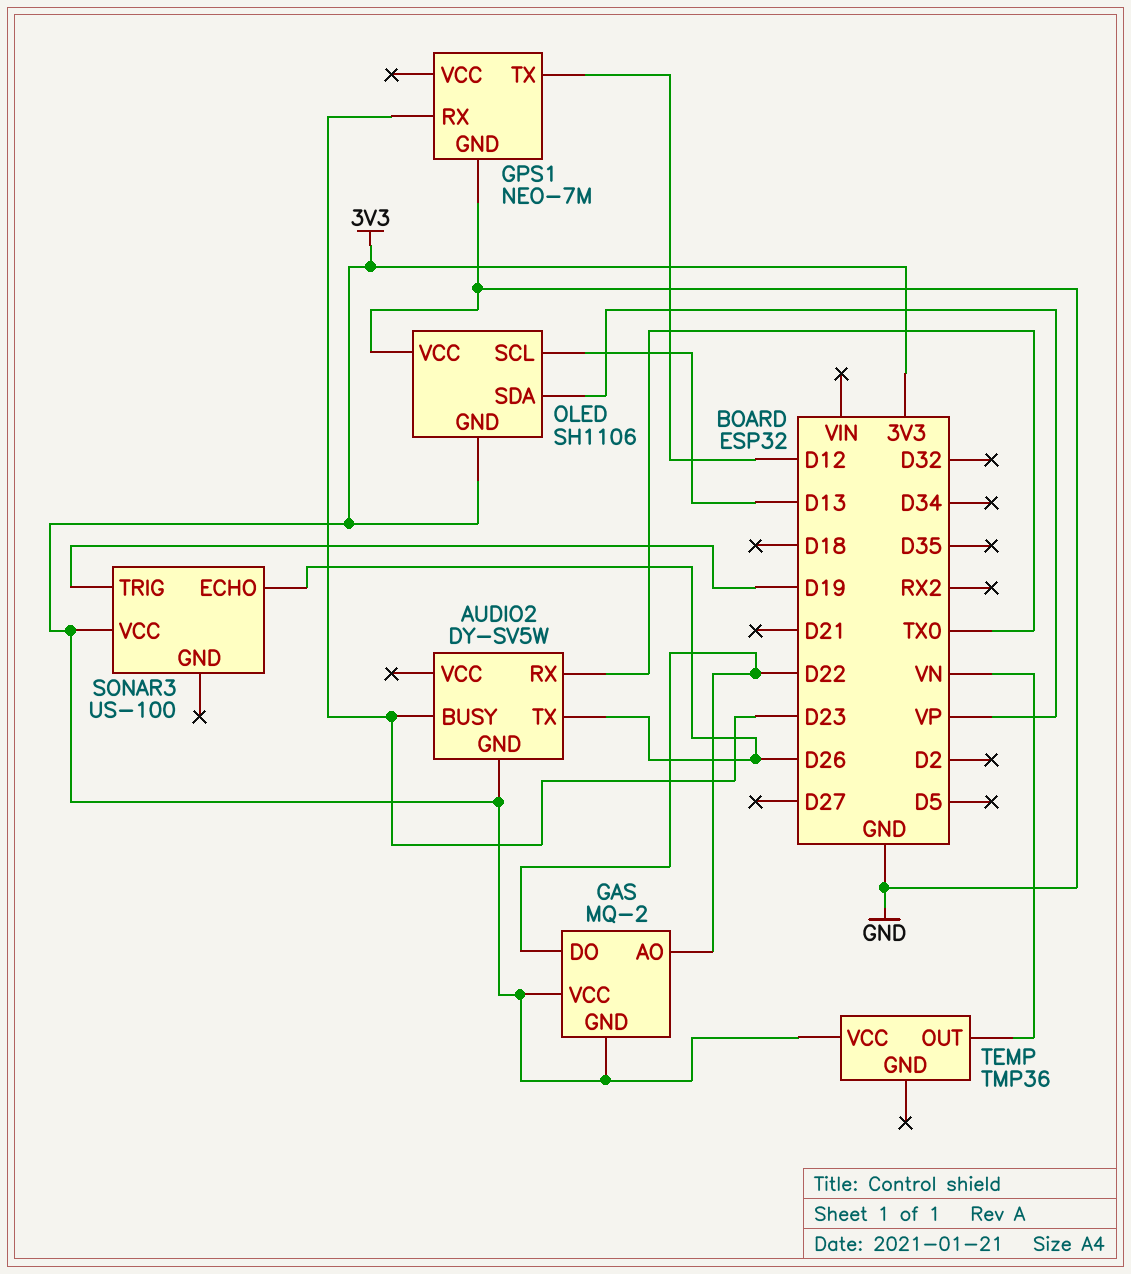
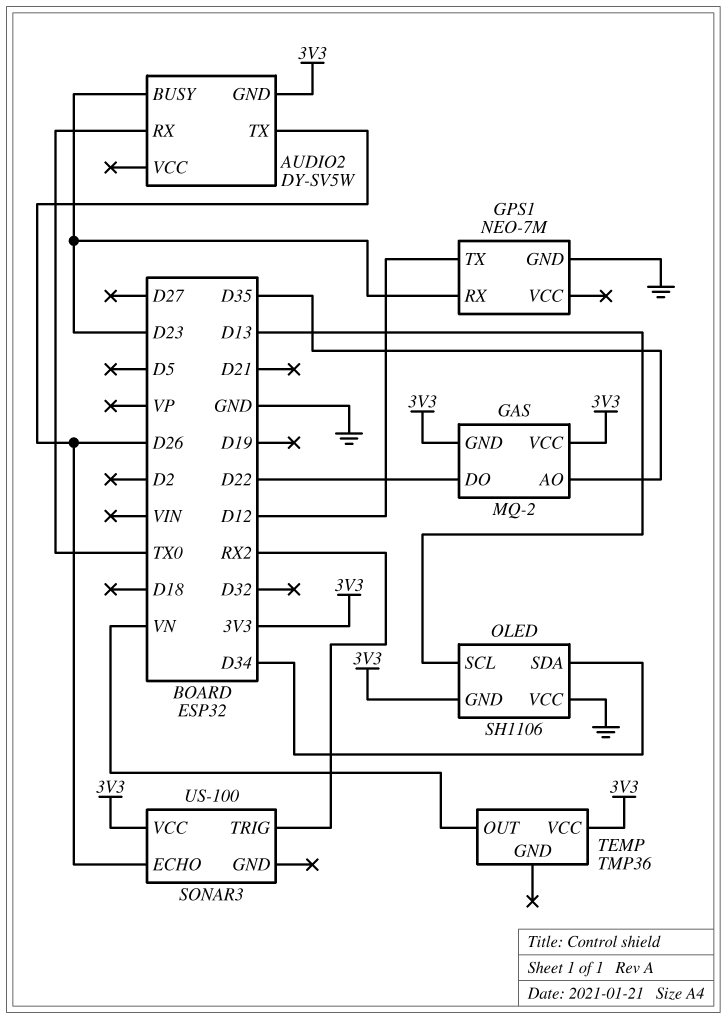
GAS pin AO: D22 -> D35
OLED pin SDA: VP -> D34
SONAR3 pin TRIG: D19 -> RX2

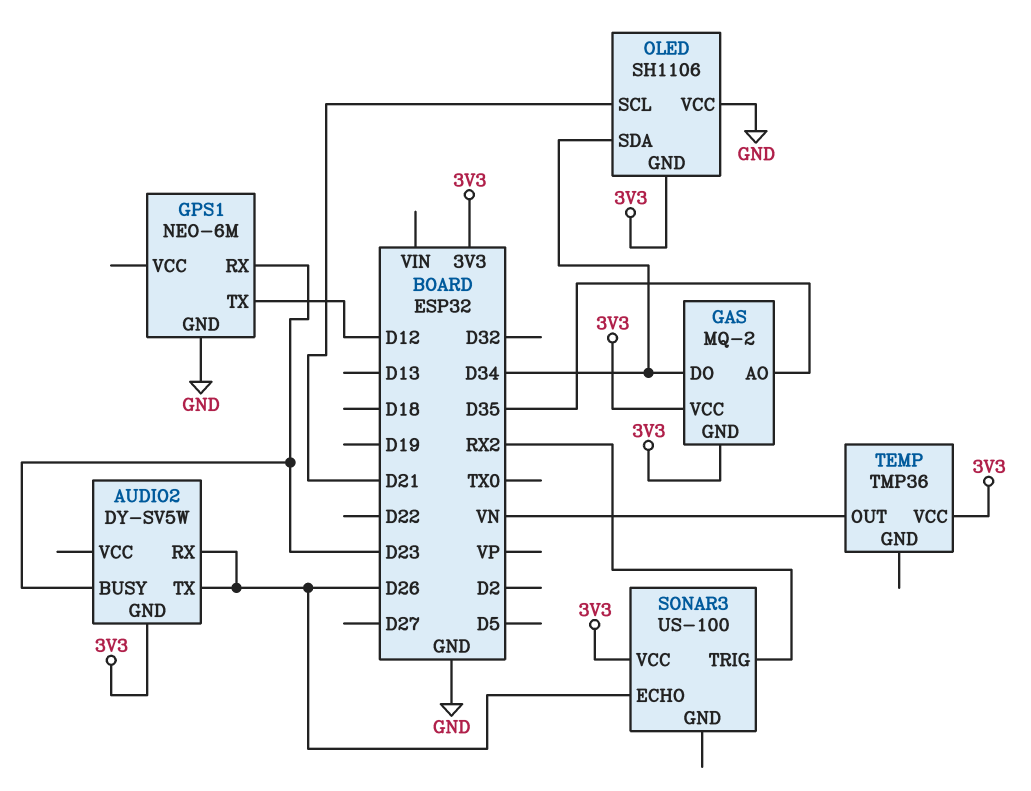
AUDIO2 pin RX: TX0 -> D26
GAS pin DO: D22 -> D34
GPS1: NEO-7M -> NEO-6M
OLED pin SCL: D13 -> D21

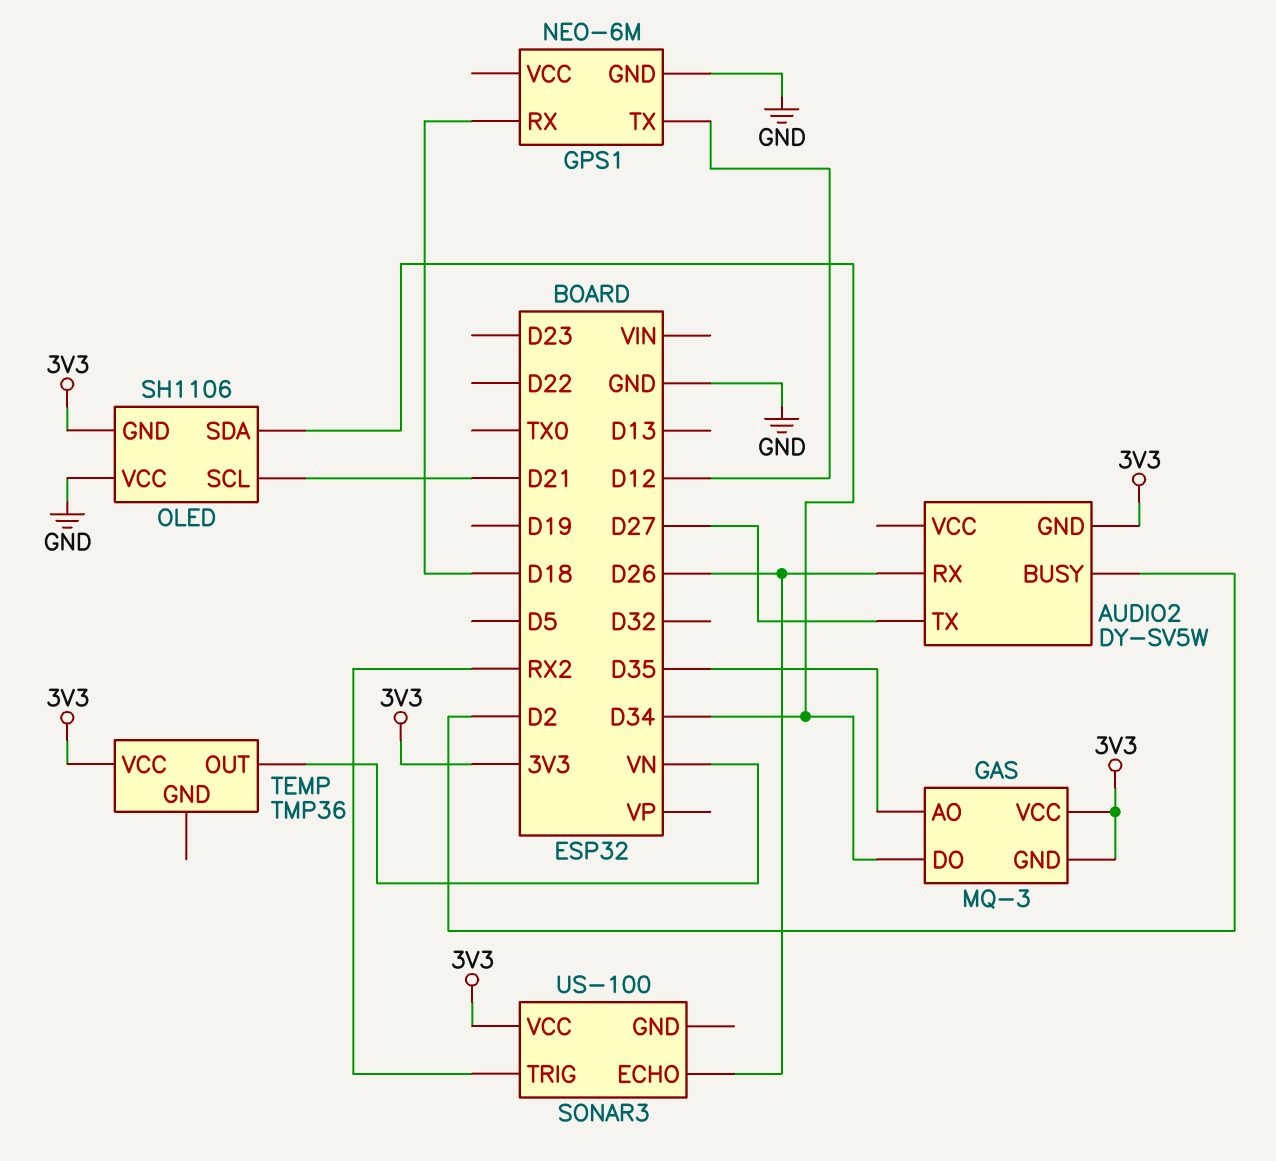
AUDIO2 pin BUSY: D23 -> D2
AUDIO2 pin TX: D26 -> D27
GAS: MQ-2 -> MQ-3
GPS1 pin RX: D23 -> D18

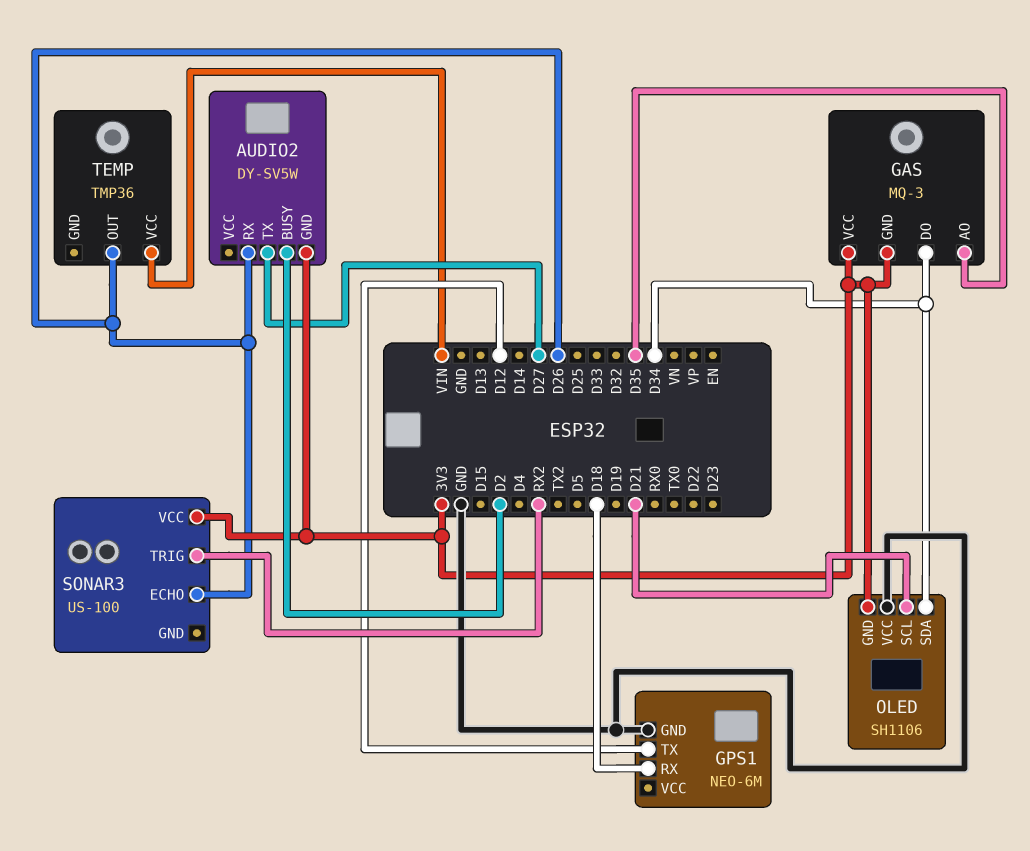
TEMP pin OUT: VN -> D26
TEMP pin VCC: 3V3 -> VIN

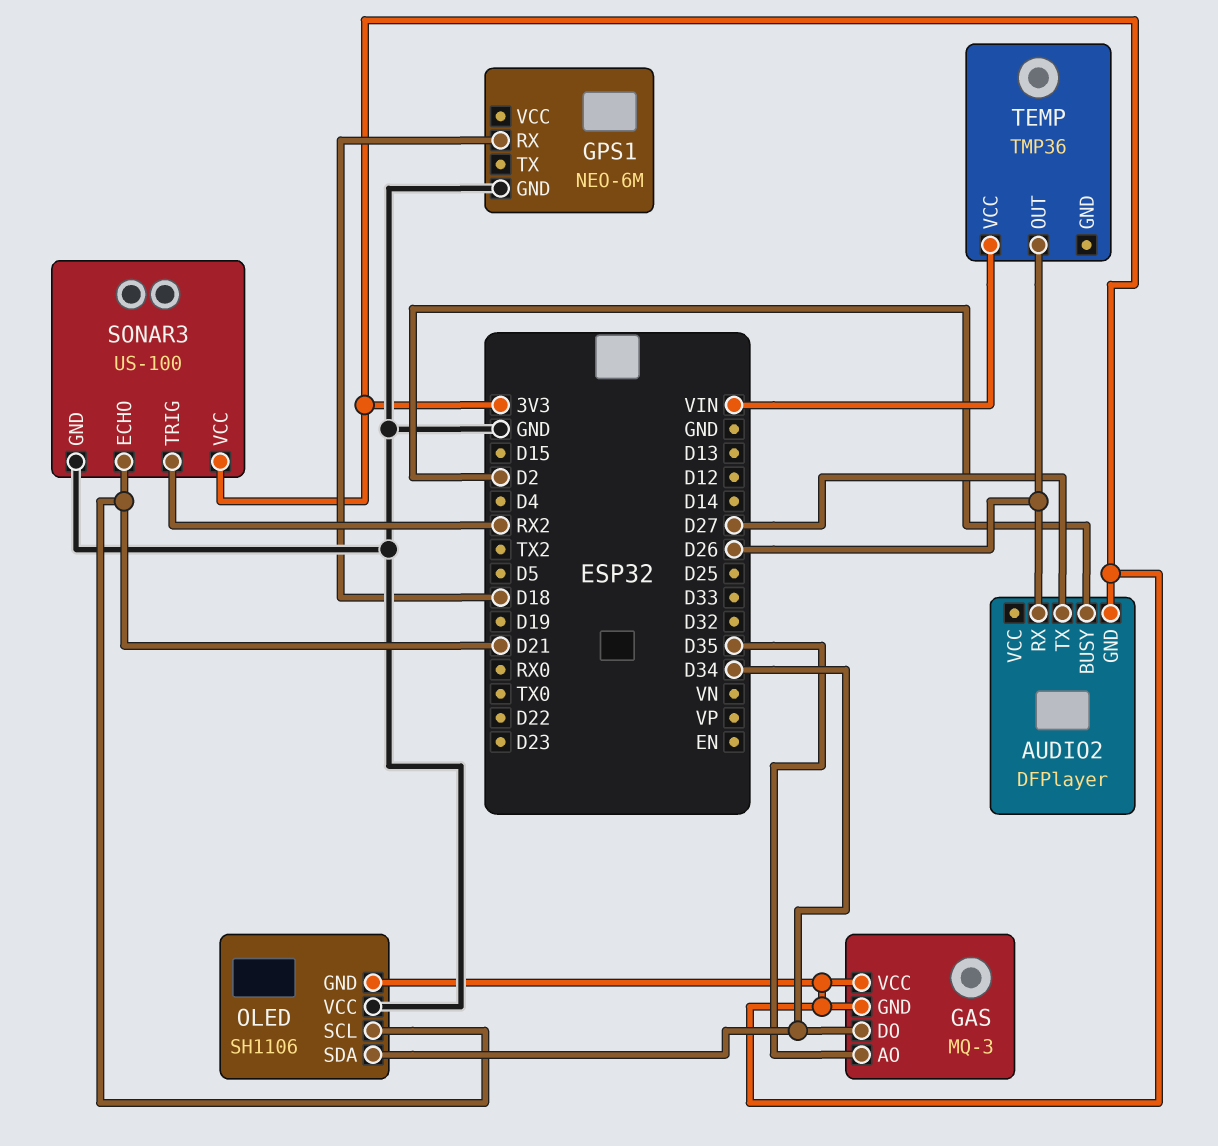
AUDIO2: DY-SV5W -> DFPlayer
GPS1 pin TX: D12 -> none
SONAR3 pin ECHO: D26 -> D21
SONAR3 pin GND: none -> GND

